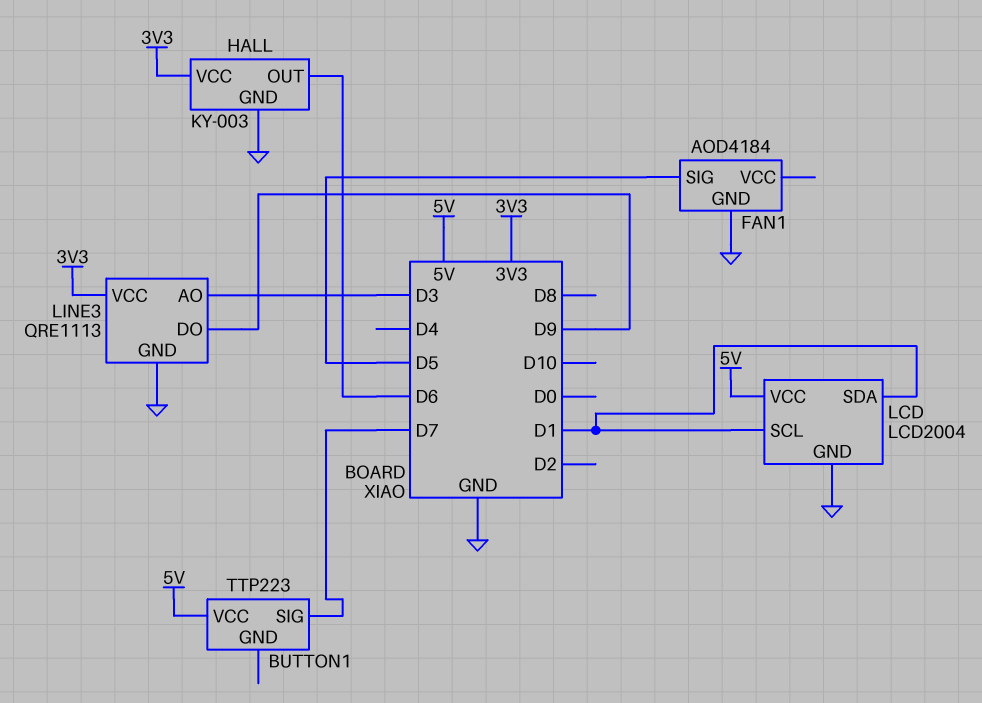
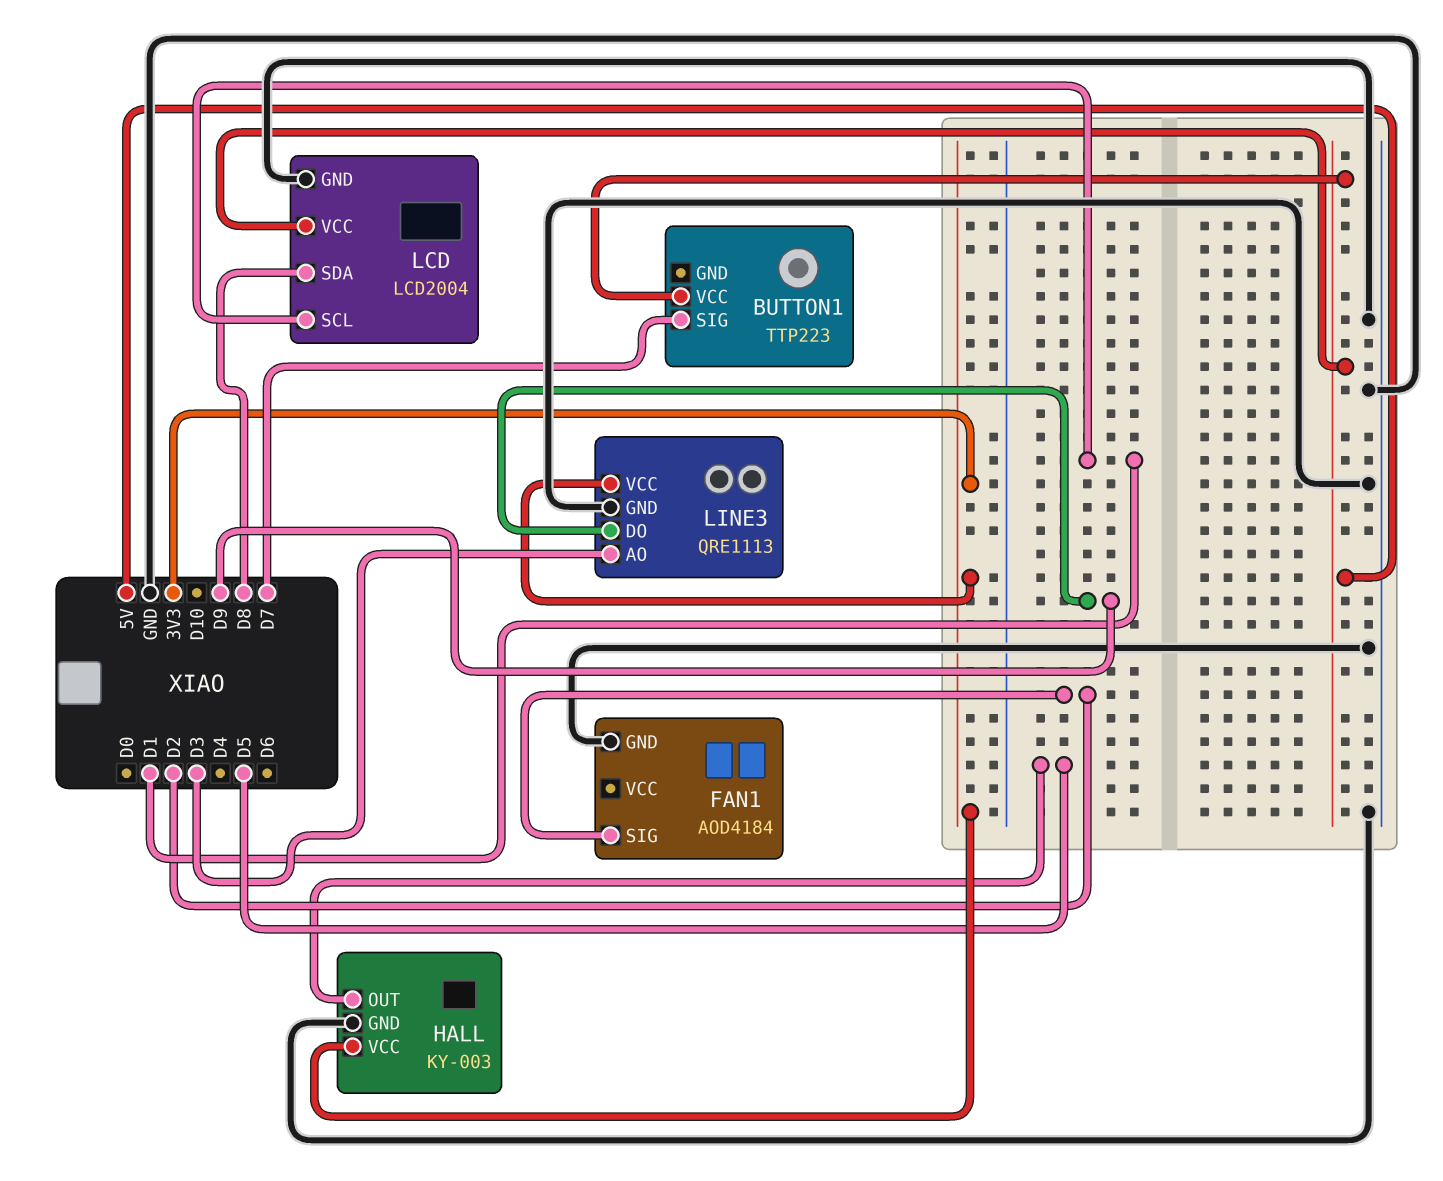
FAN1 pin SIG: D5 -> D2
HALL pin OUT: D6 -> D5
LCD pin SDA: D1 -> D8

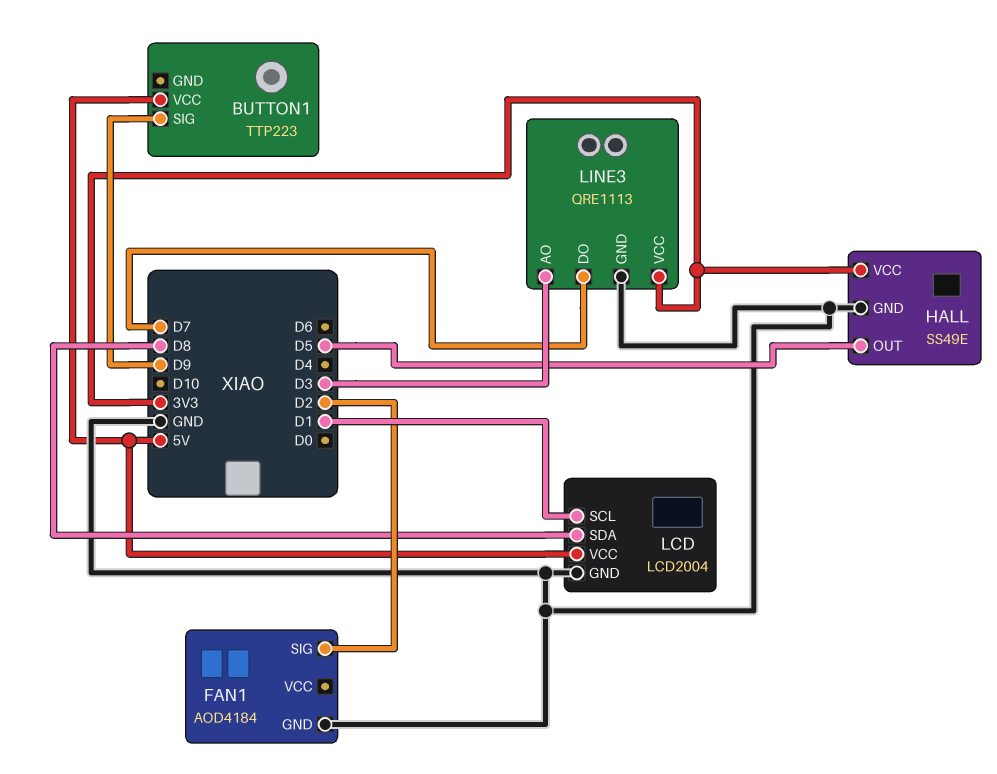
BUTTON1 pin SIG: D7 -> D9
HALL: KY-003 -> SS49E
LINE3 pin DO: D9 -> D7

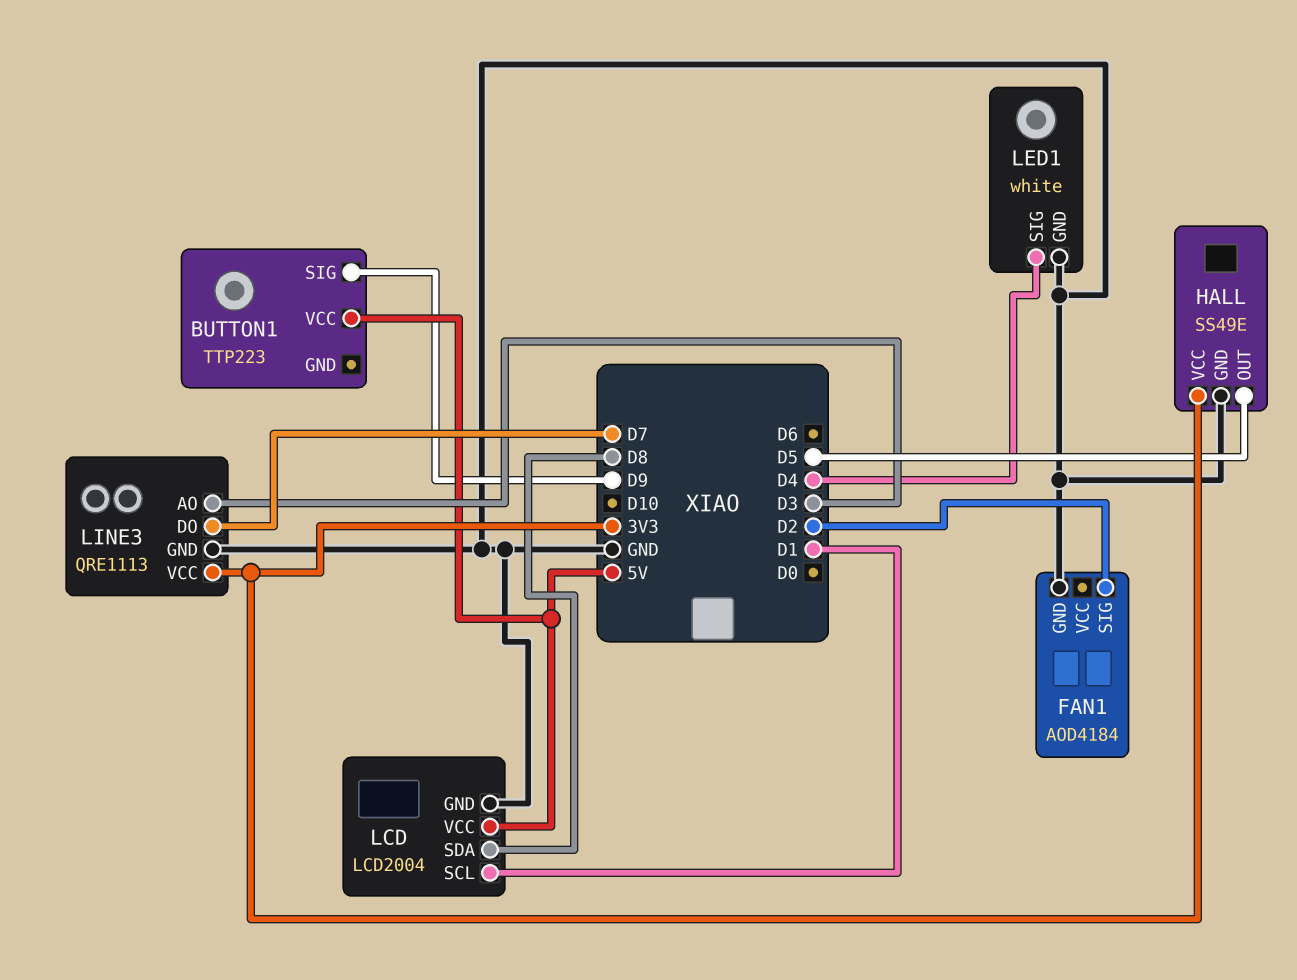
LED1: none -> white
LED1 pin GND: none -> GND
LED1 pin SIG: none -> D4

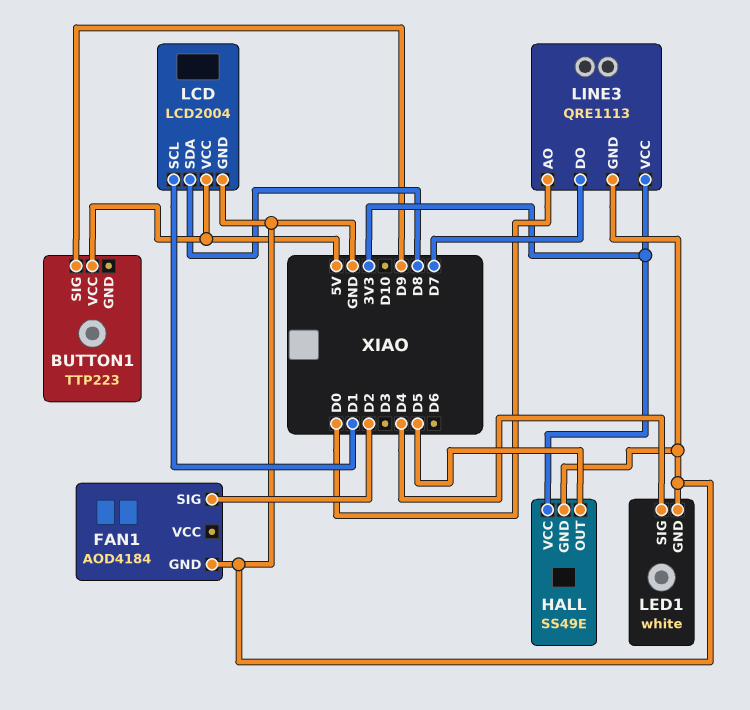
LINE3 pin AO: D3 -> D0

